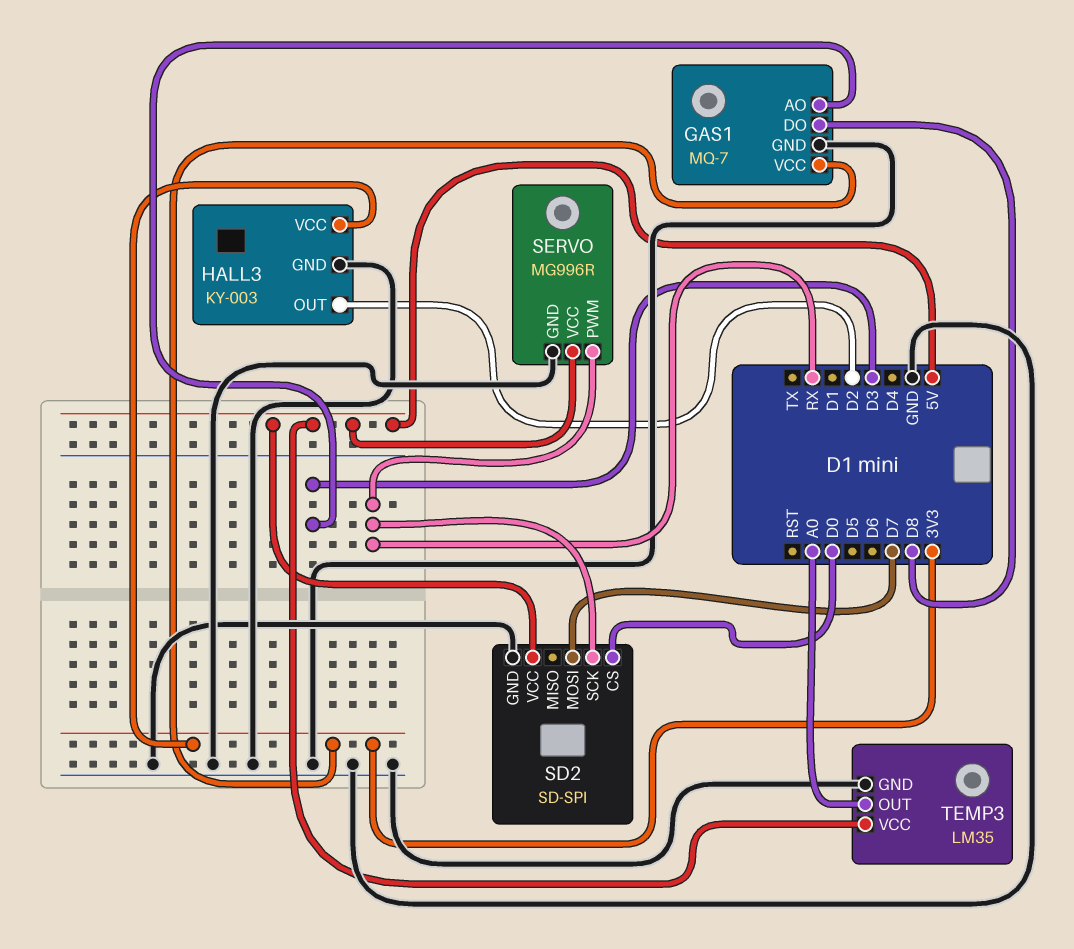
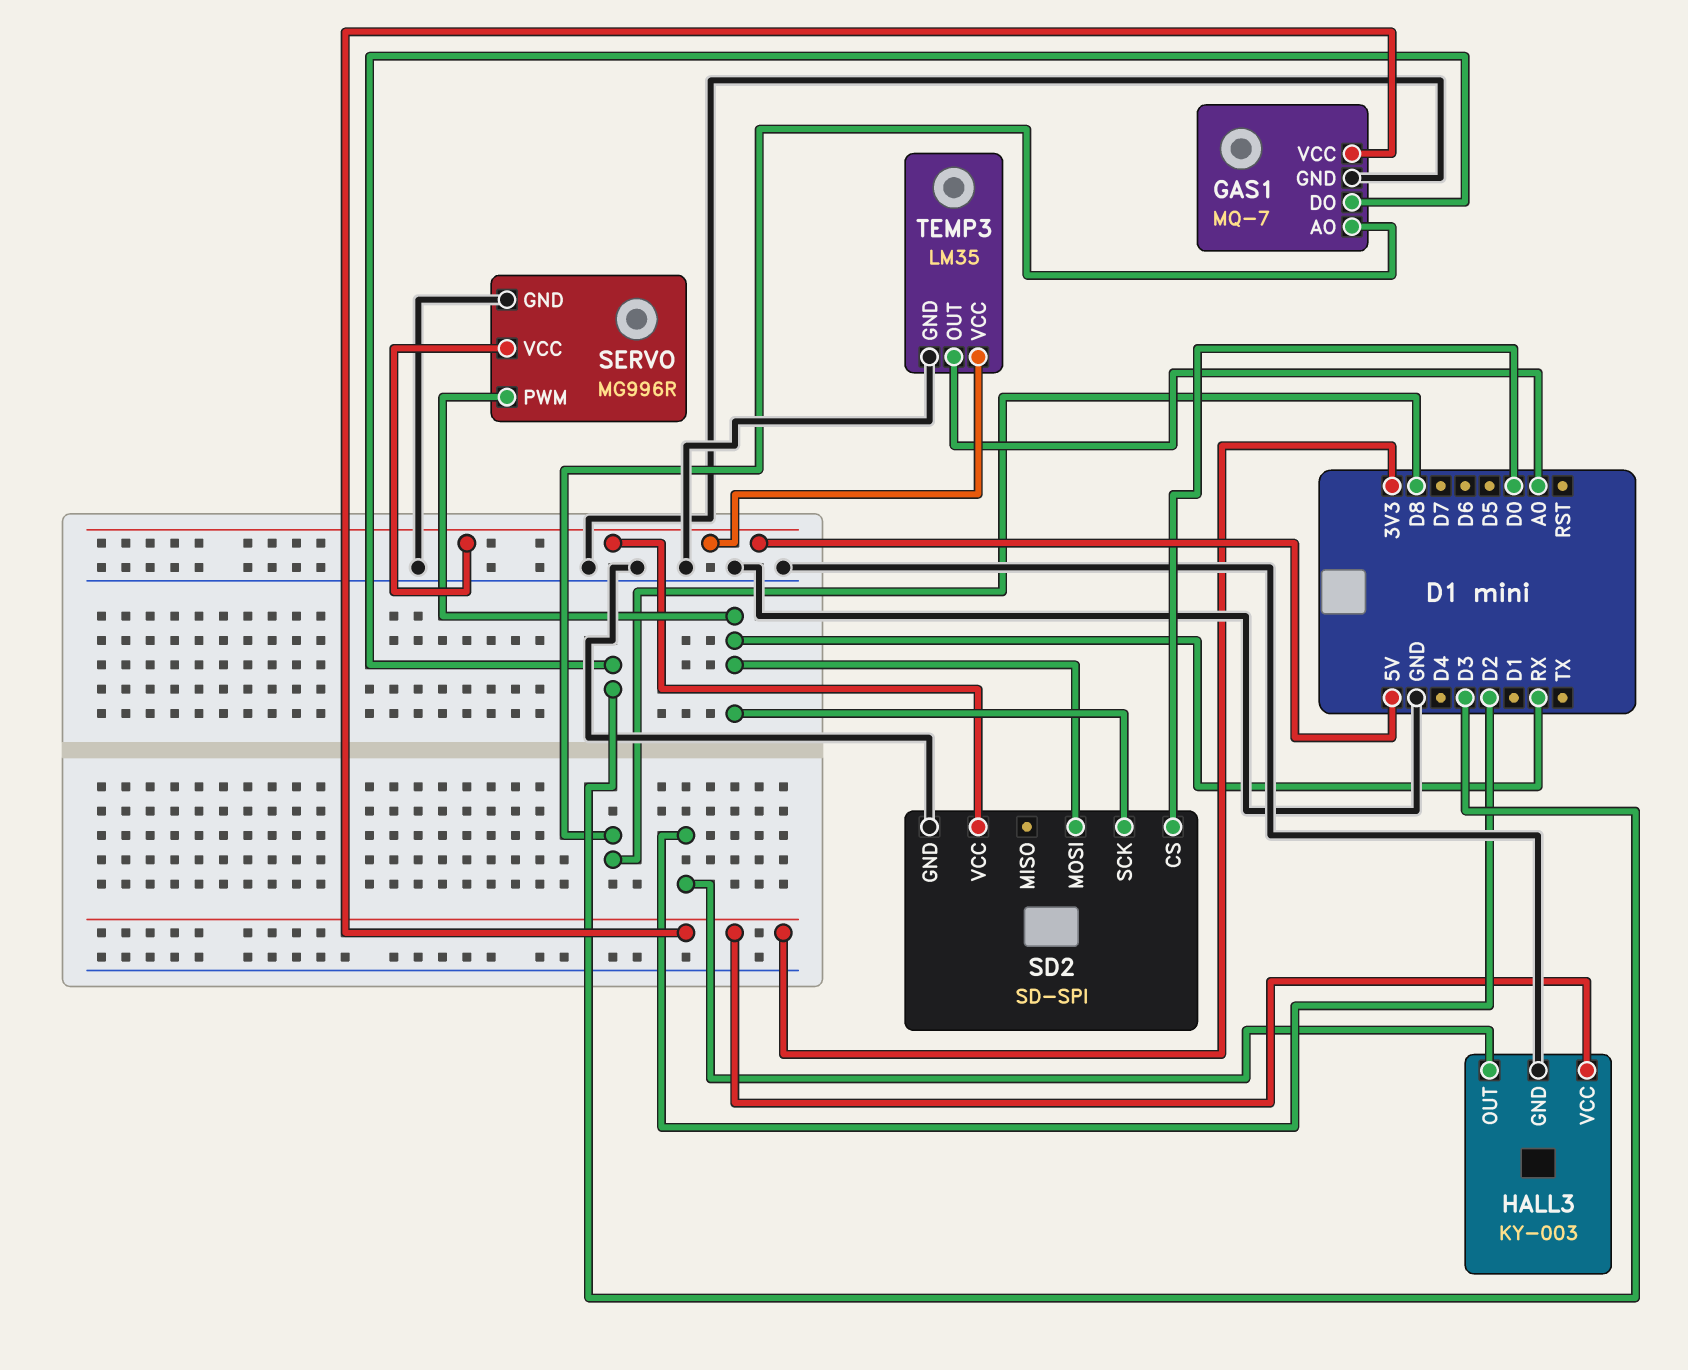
GAS1 pin AO: D3 -> D8
GAS1 pin DO: D8 -> D3
SD2 pin MOSI: D7 -> RX

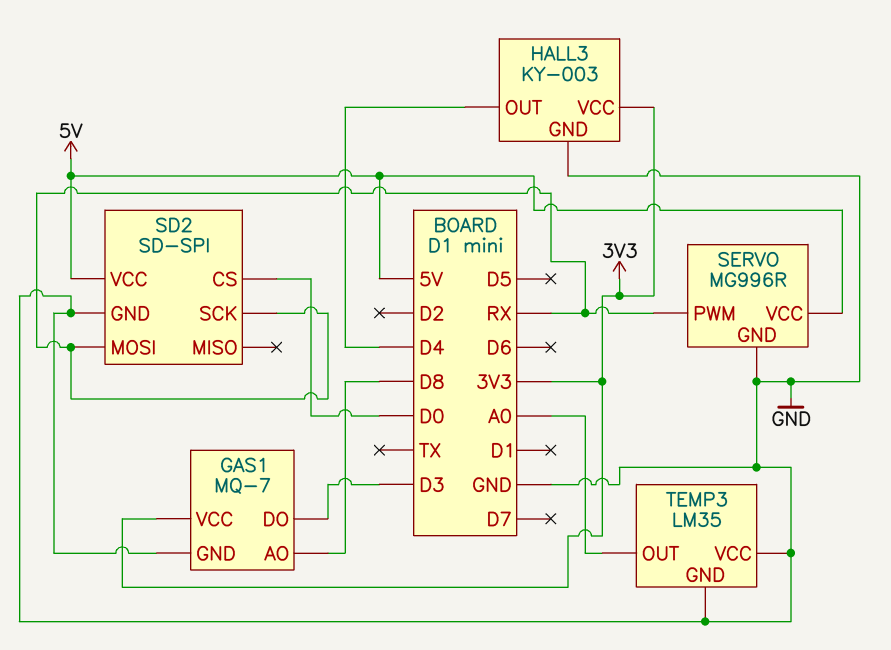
HALL3 pin OUT: D2 -> D4
TEMP3 pin VCC: 5V -> GND

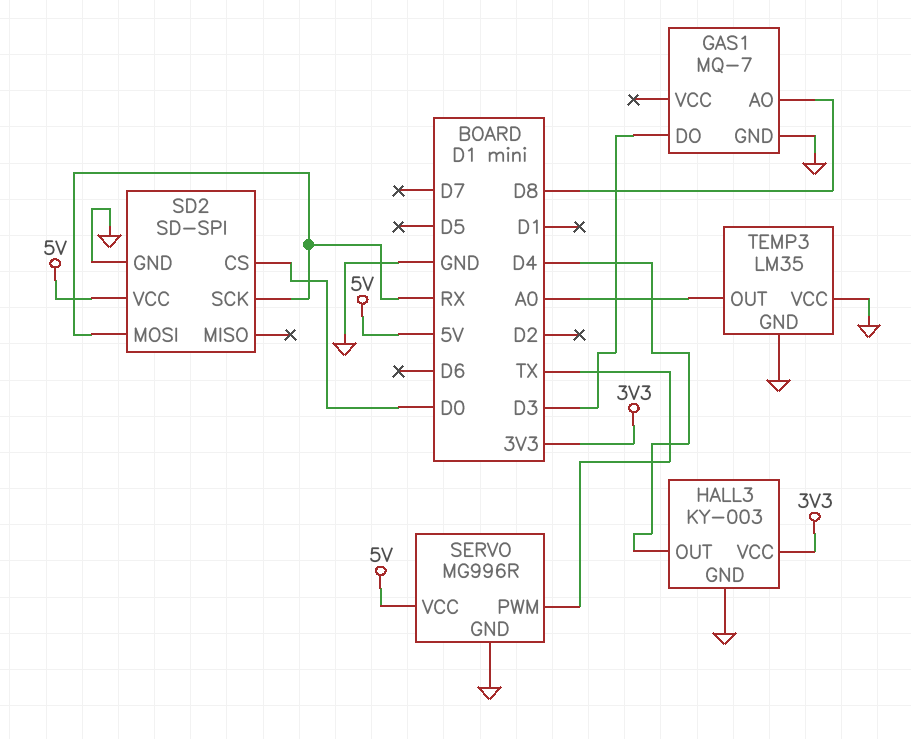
GAS1 pin VCC: 3V3 -> none
SERVO pin PWM: RX -> TX

